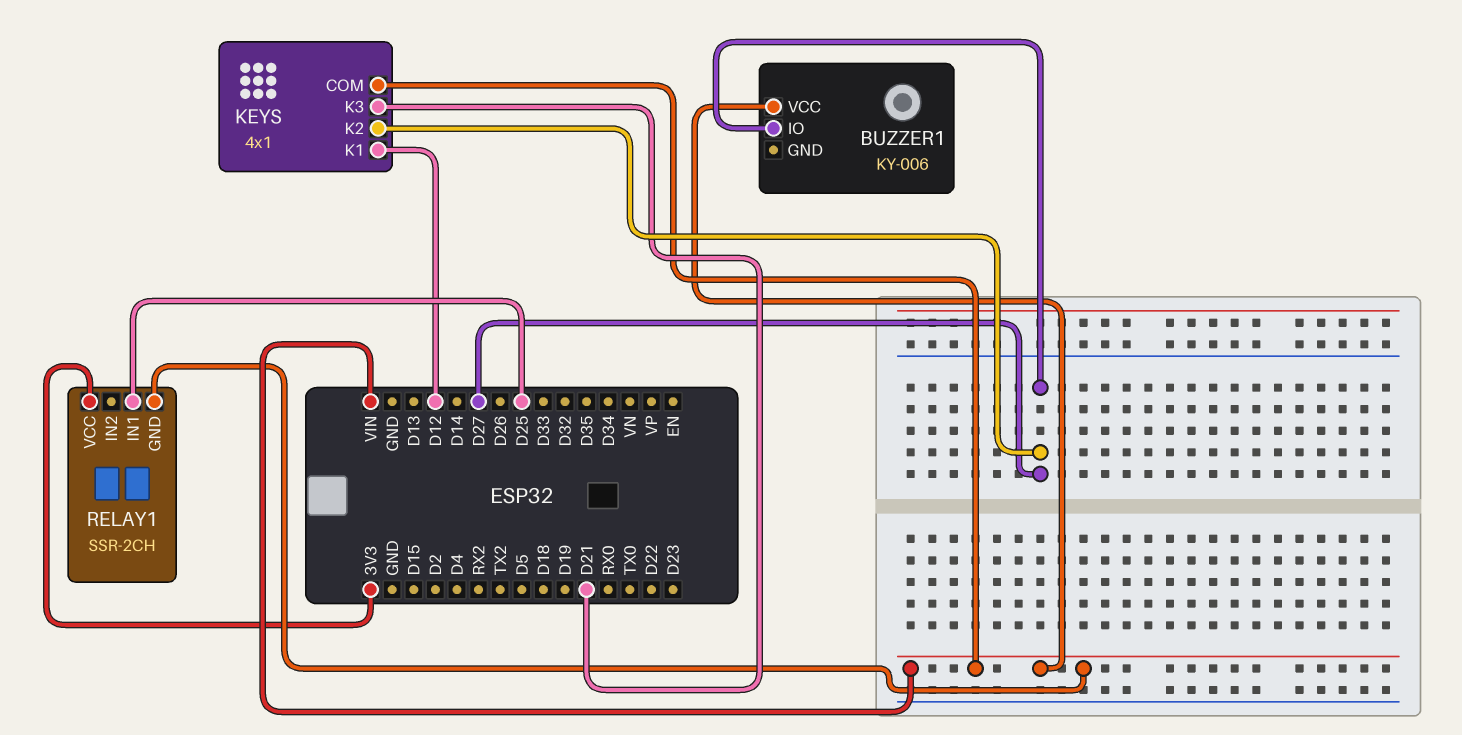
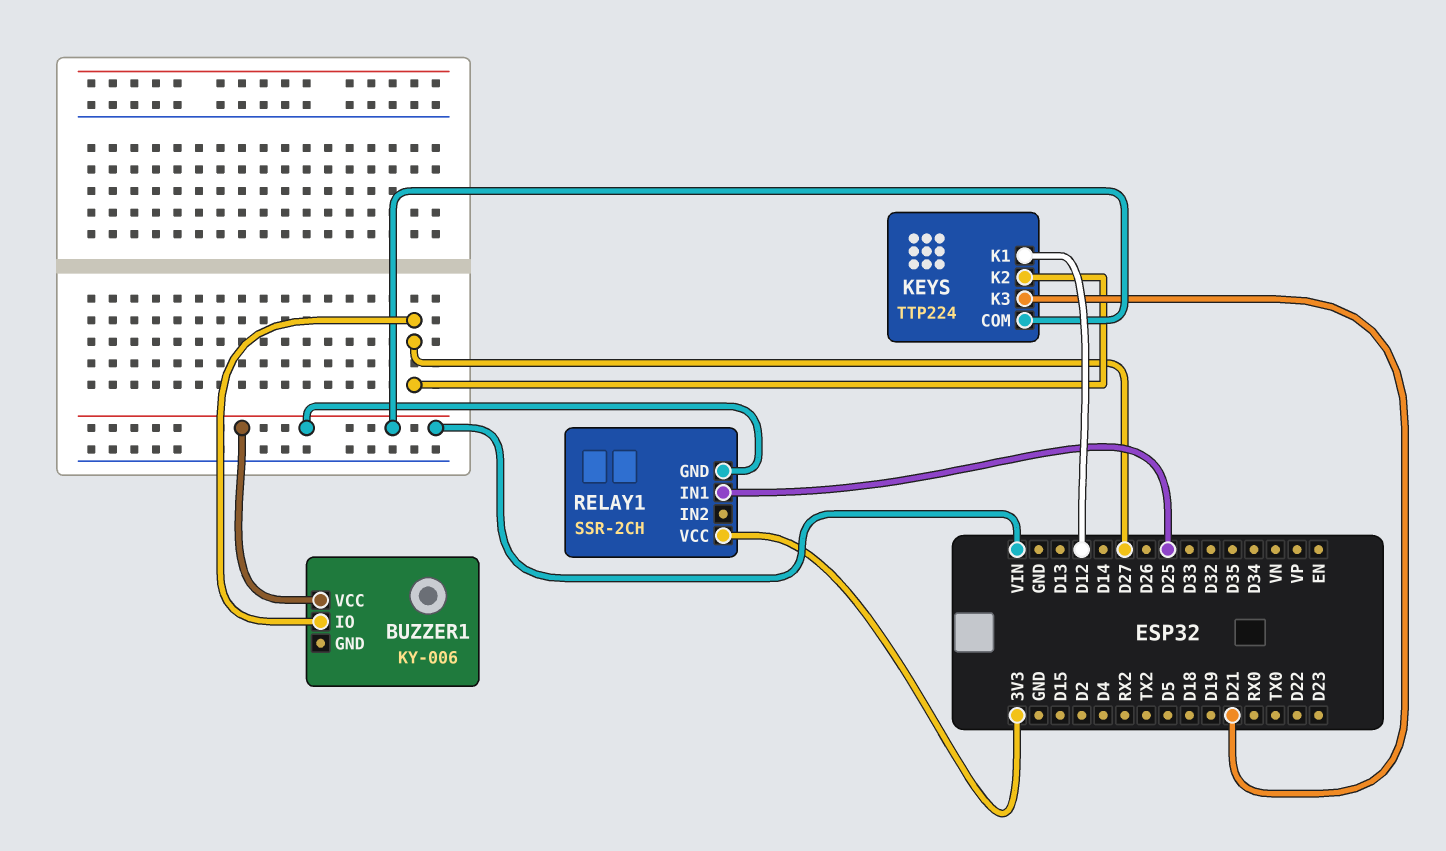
KEYS: 4x1 -> TTP224

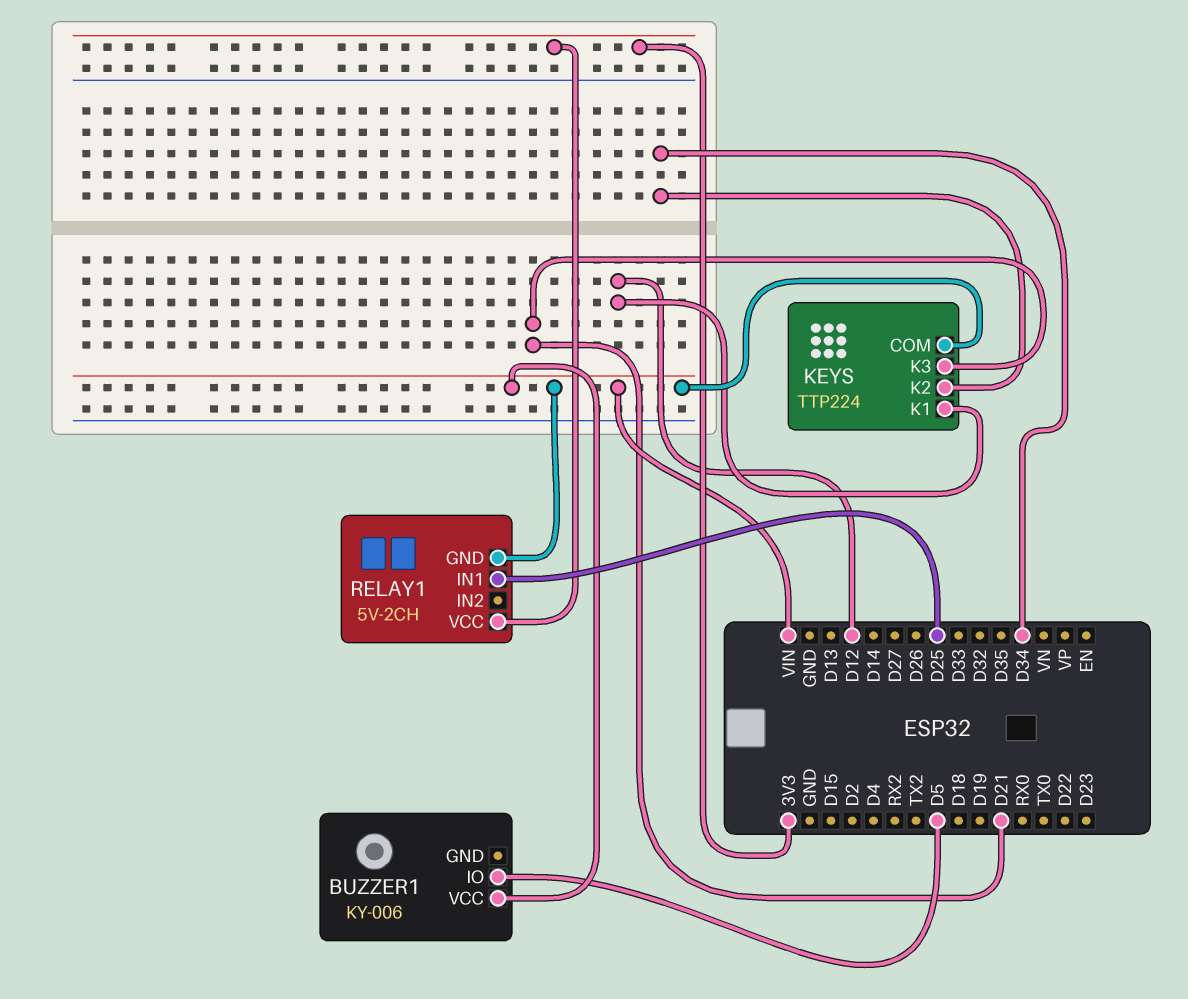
BUZZER1 pin IO: D27 -> D5
KEYS pin K2: D27 -> D34
RELAY1: SSR-2CH -> 5V-2CH

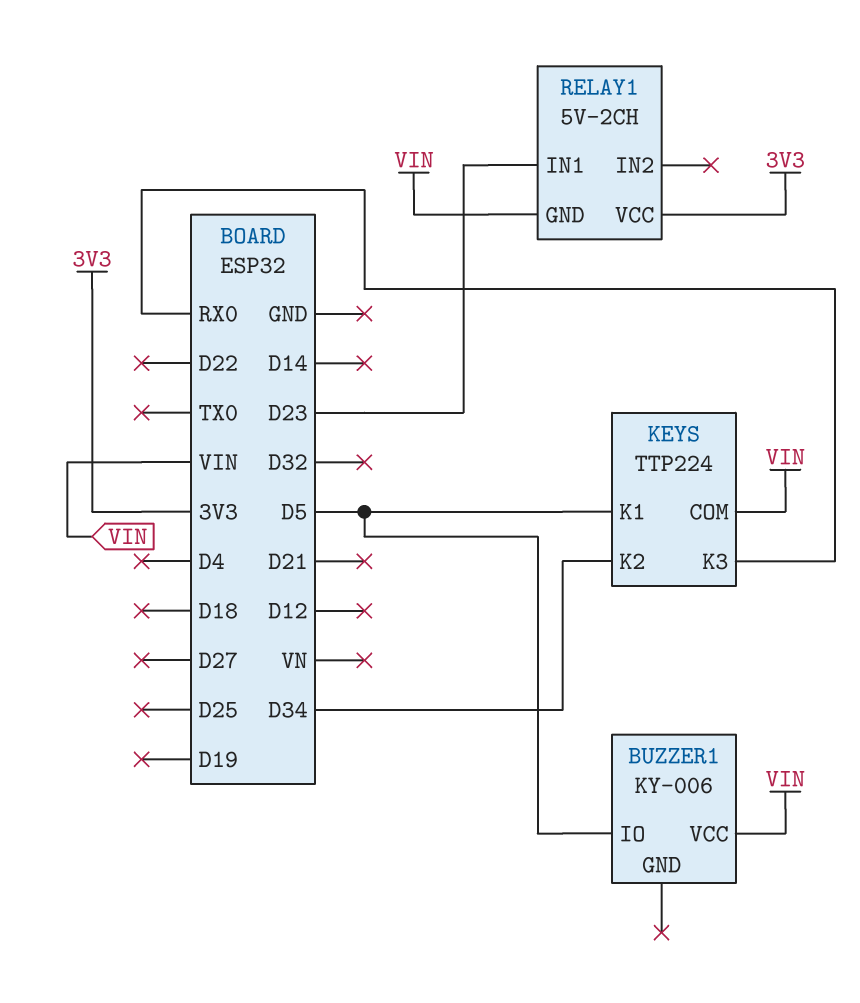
KEYS pin K1: D12 -> D5
KEYS pin K3: D21 -> RX0
RELAY1 pin IN1: D25 -> D23

